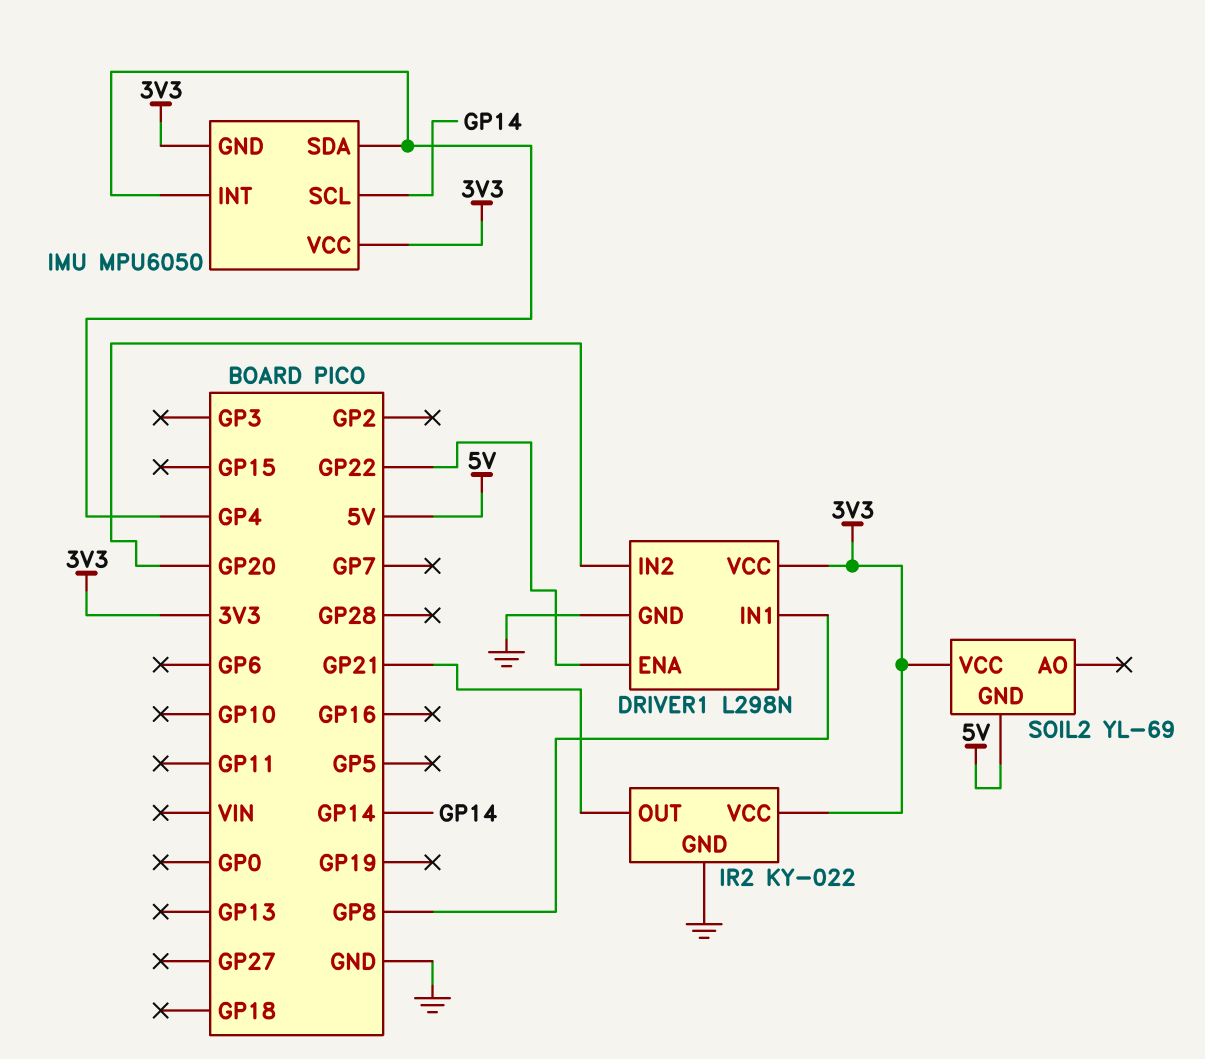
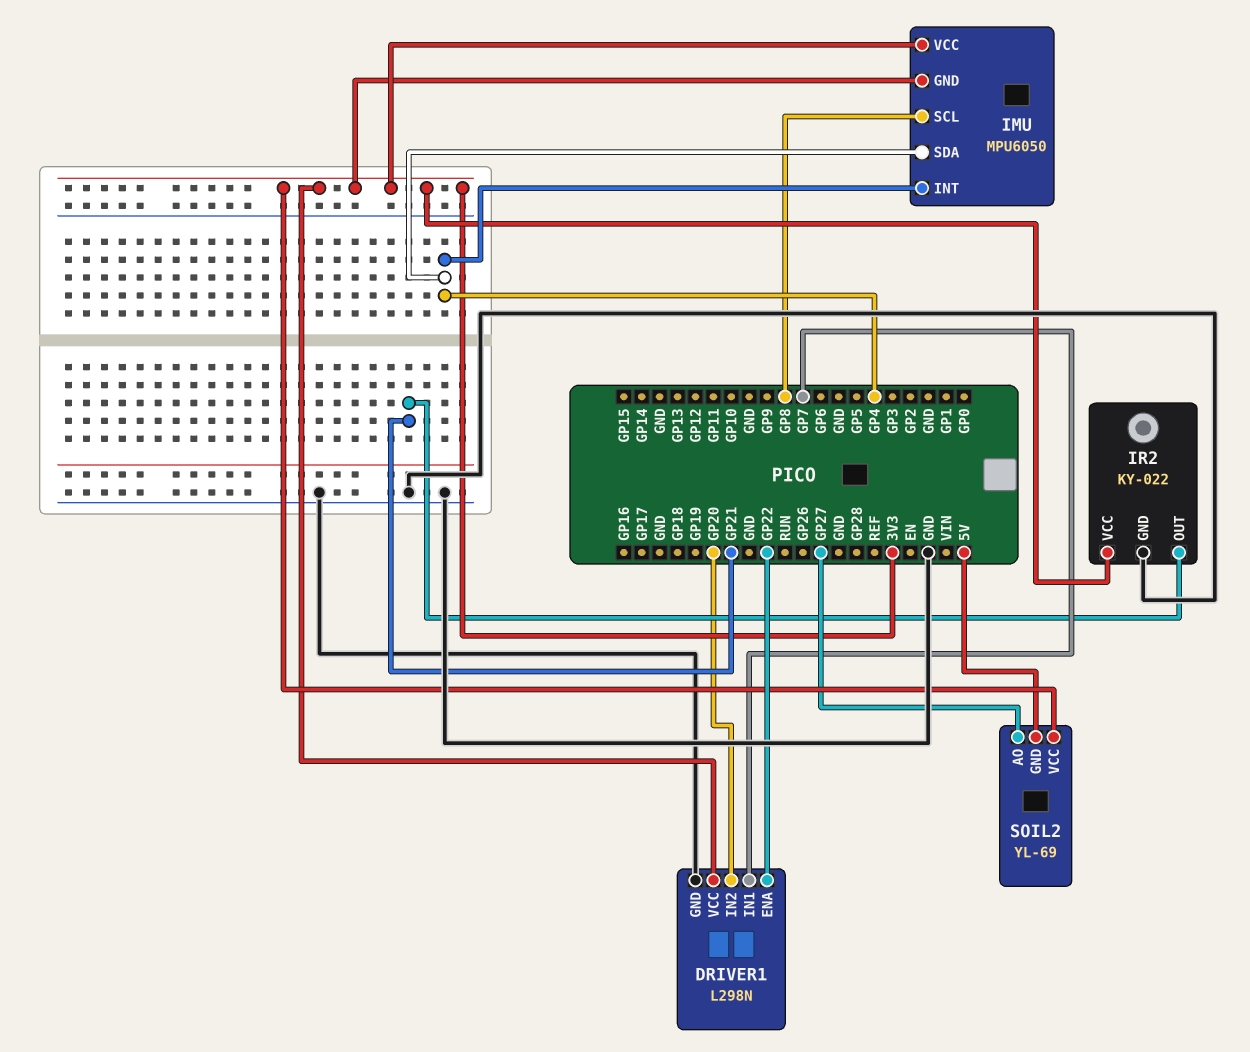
DRIVER1 pin IN1: GP8 -> GP7
IMU pin SCL: GP14 -> GP8
SOIL2 pin AO: none -> GP27

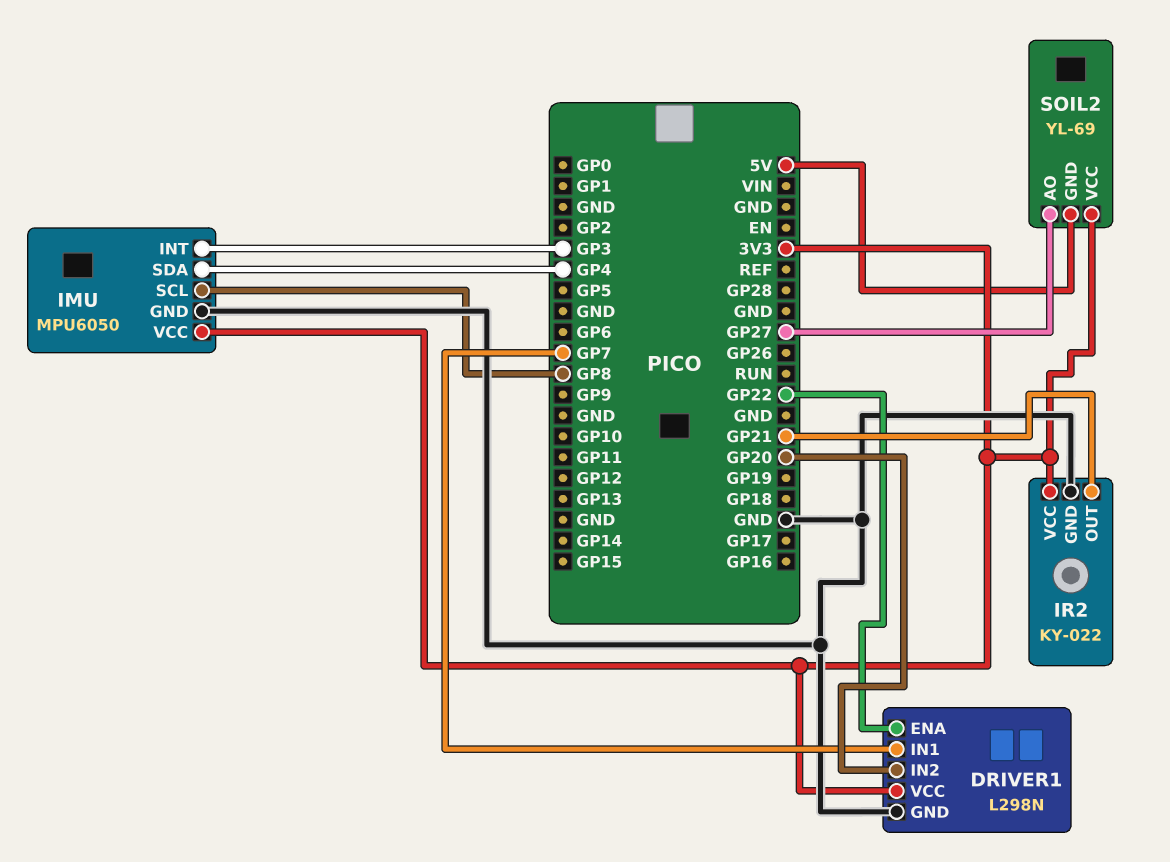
IMU pin GND: 3V3 -> GND
IMU pin INT: GP4 -> GP3

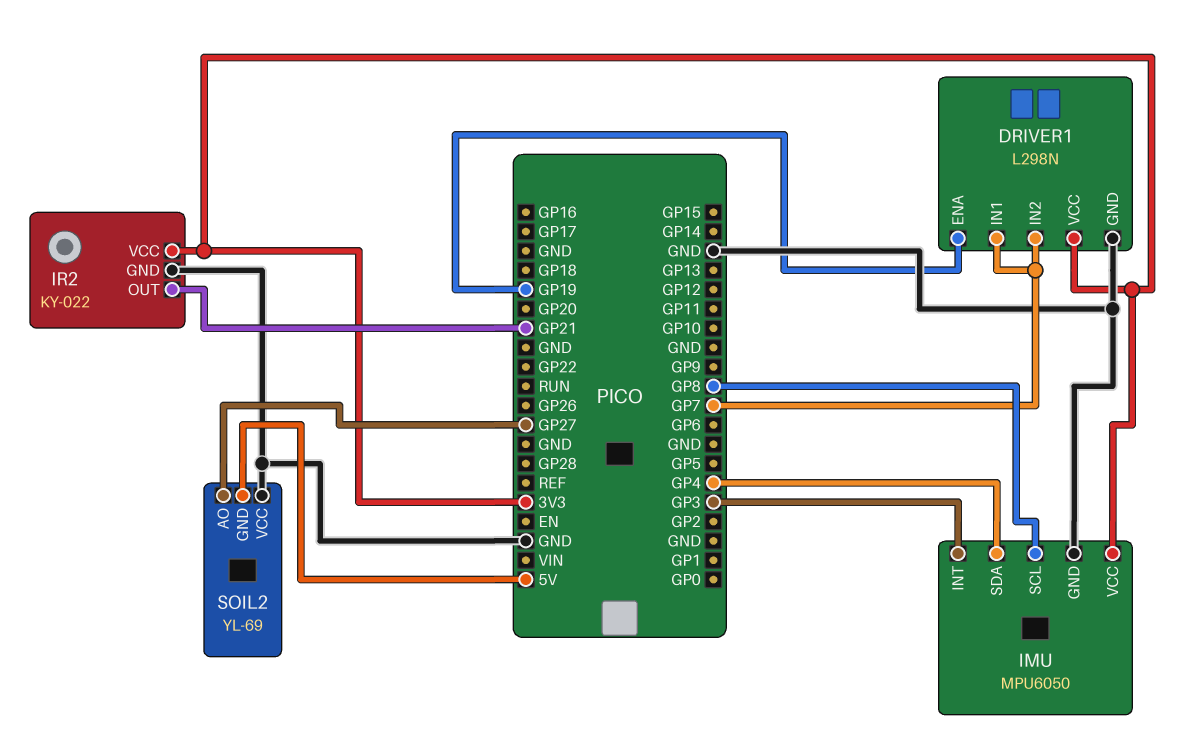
DRIVER1 pin ENA: GP22 -> GP19
DRIVER1 pin IN2: GP20 -> GP7
SOIL2 pin VCC: 3V3 -> GND

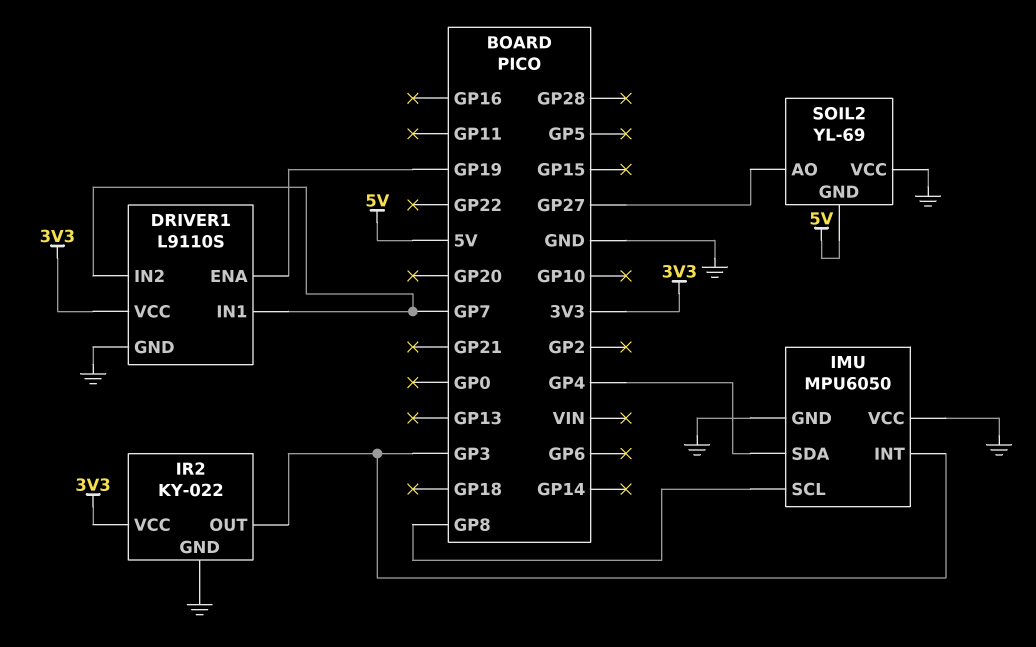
DRIVER1: L298N -> L9110S
IMU pin VCC: 3V3 -> GND
IR2 pin OUT: GP21 -> GP3

